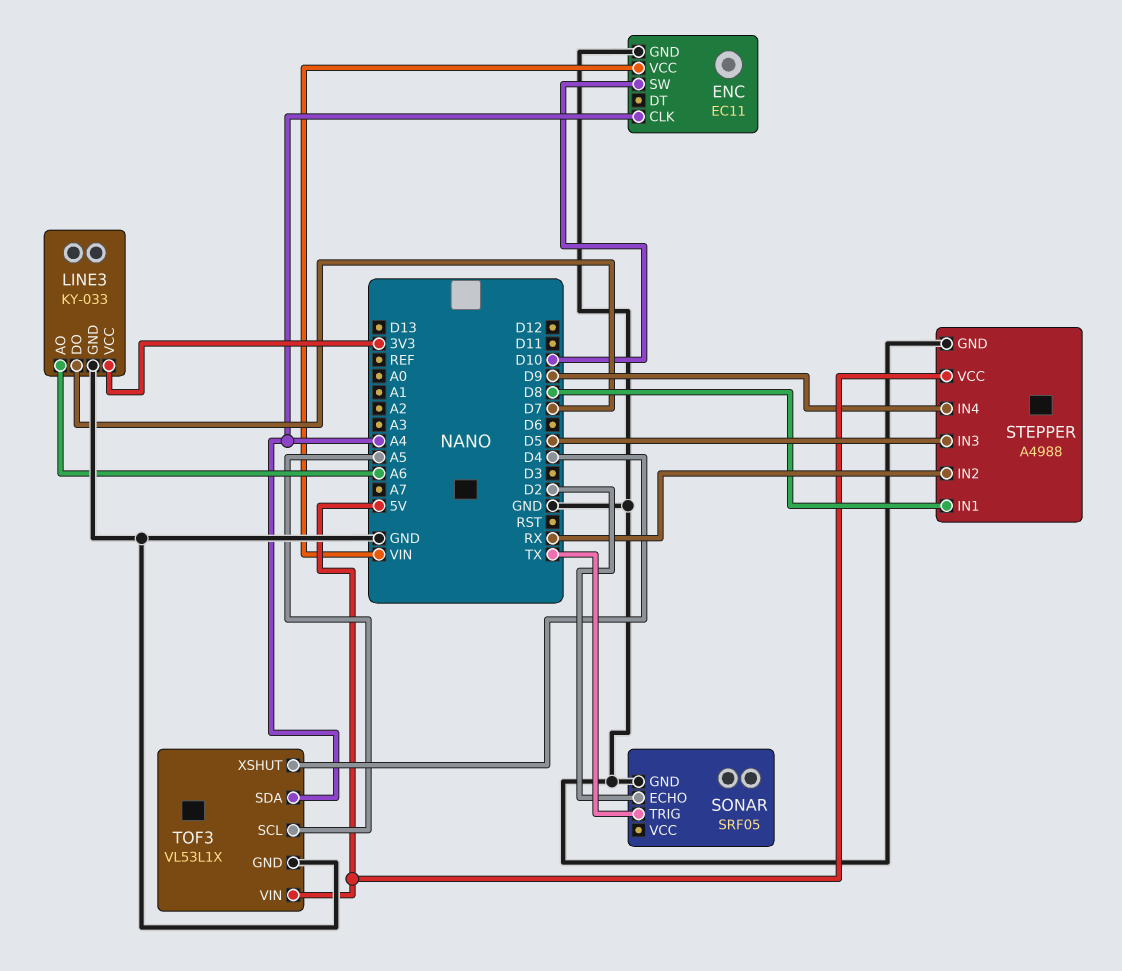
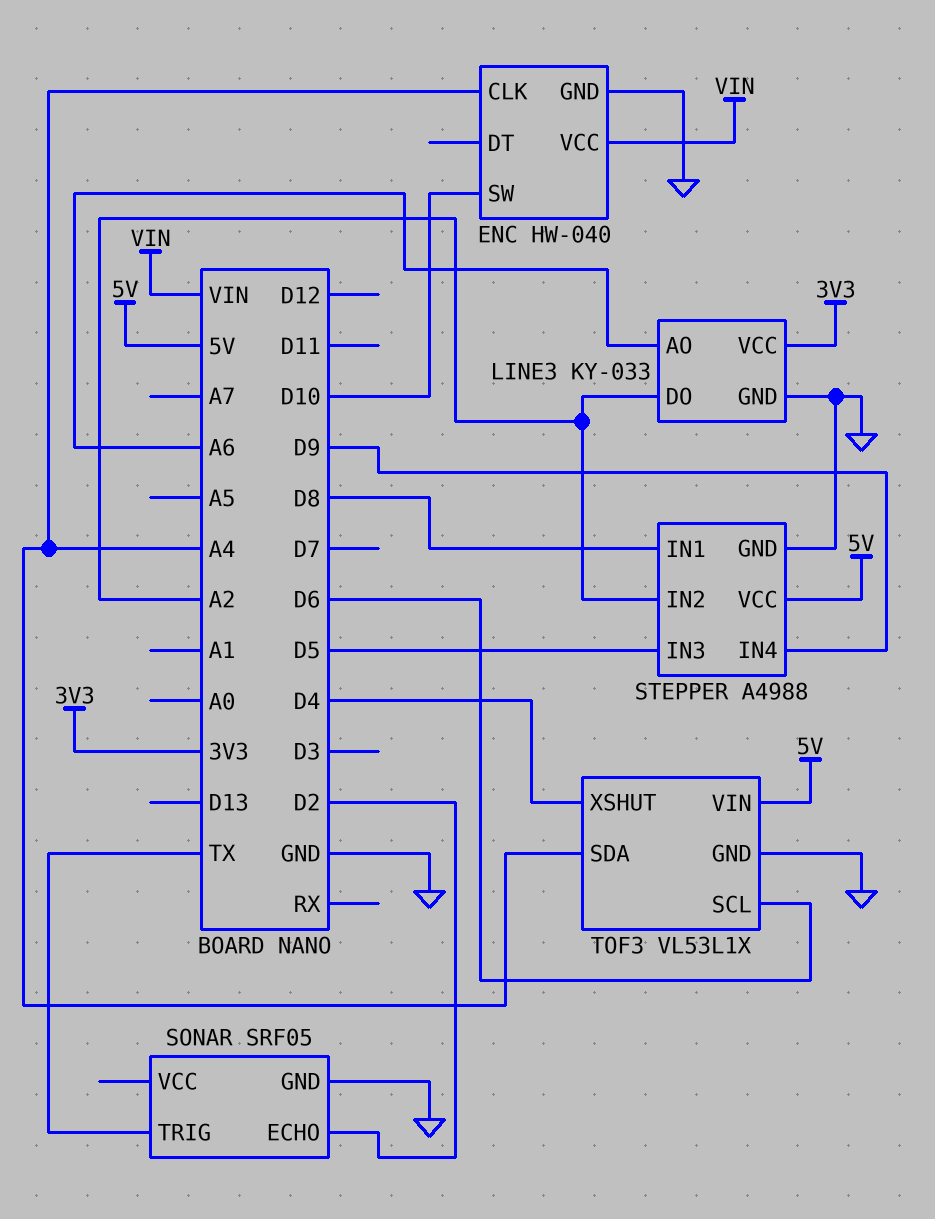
ENC: EC11 -> HW-040
LINE3 pin DO: D7 -> A2
STEPPER pin IN2: RX -> A2
TOF3 pin SCL: A5 -> D6

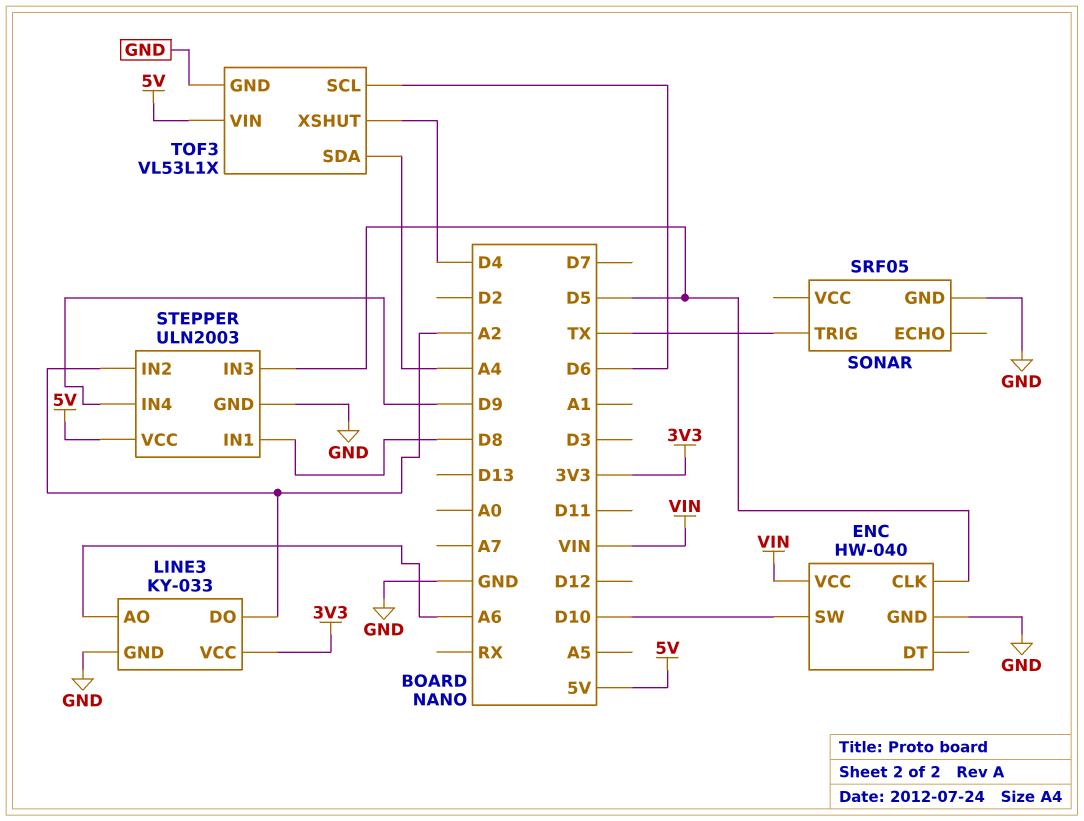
ENC pin CLK: A4 -> D5
SONAR pin ECHO: D2 -> none
STEPPER: A4988 -> ULN2003

